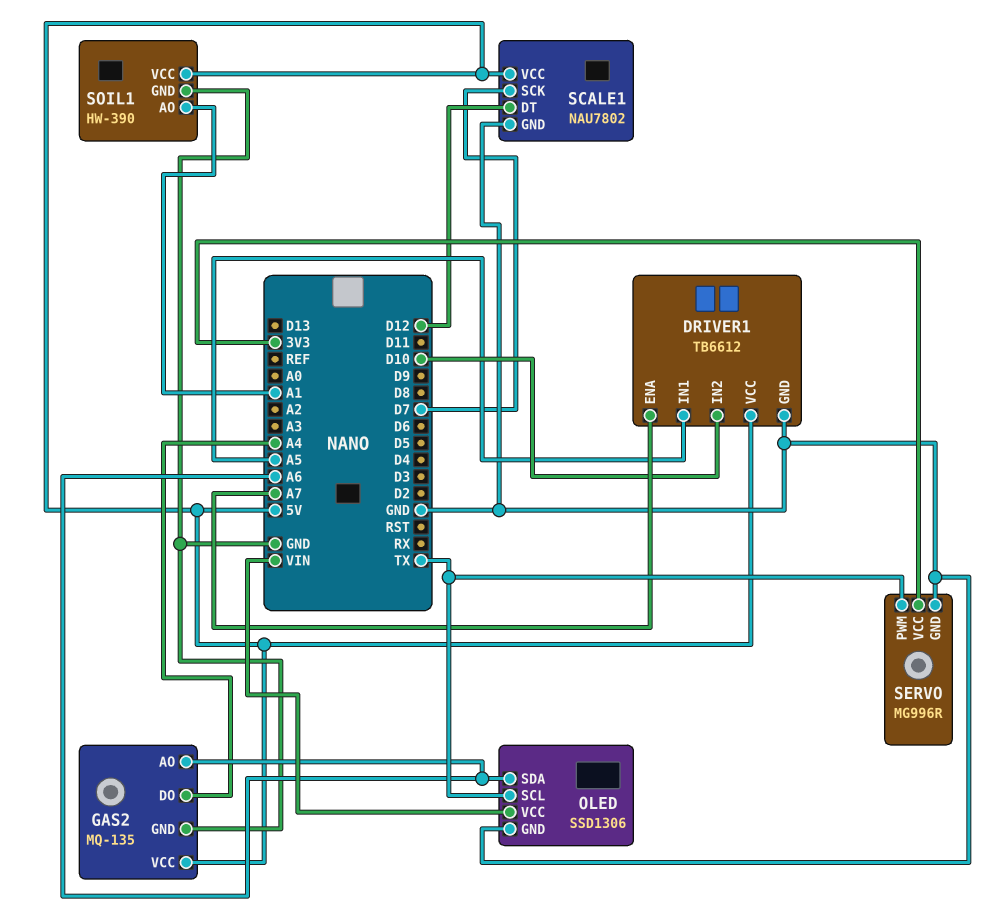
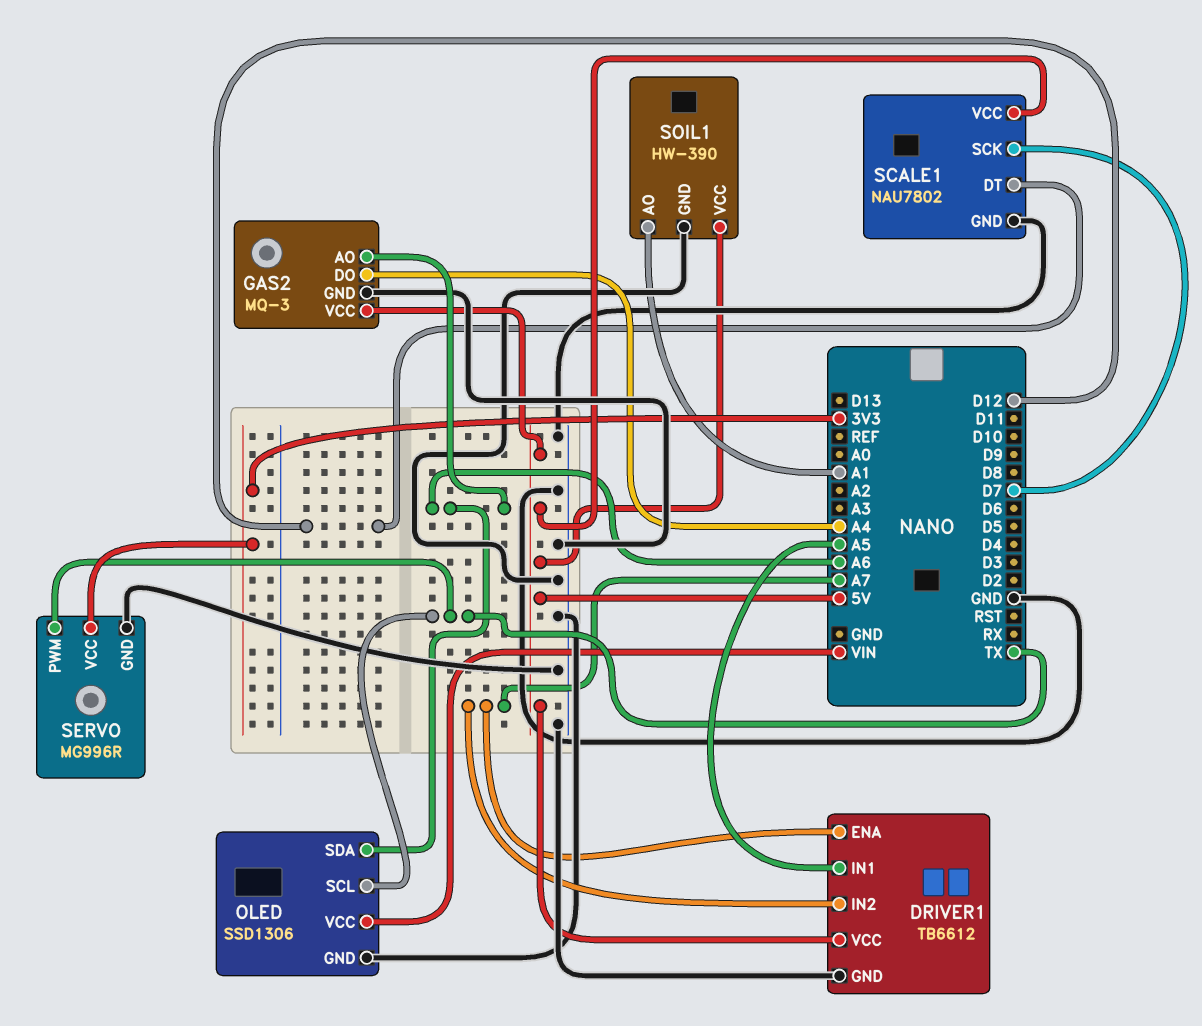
DRIVER1 pin IN2: D10 -> A7
GAS2: MQ-135 -> MQ-3

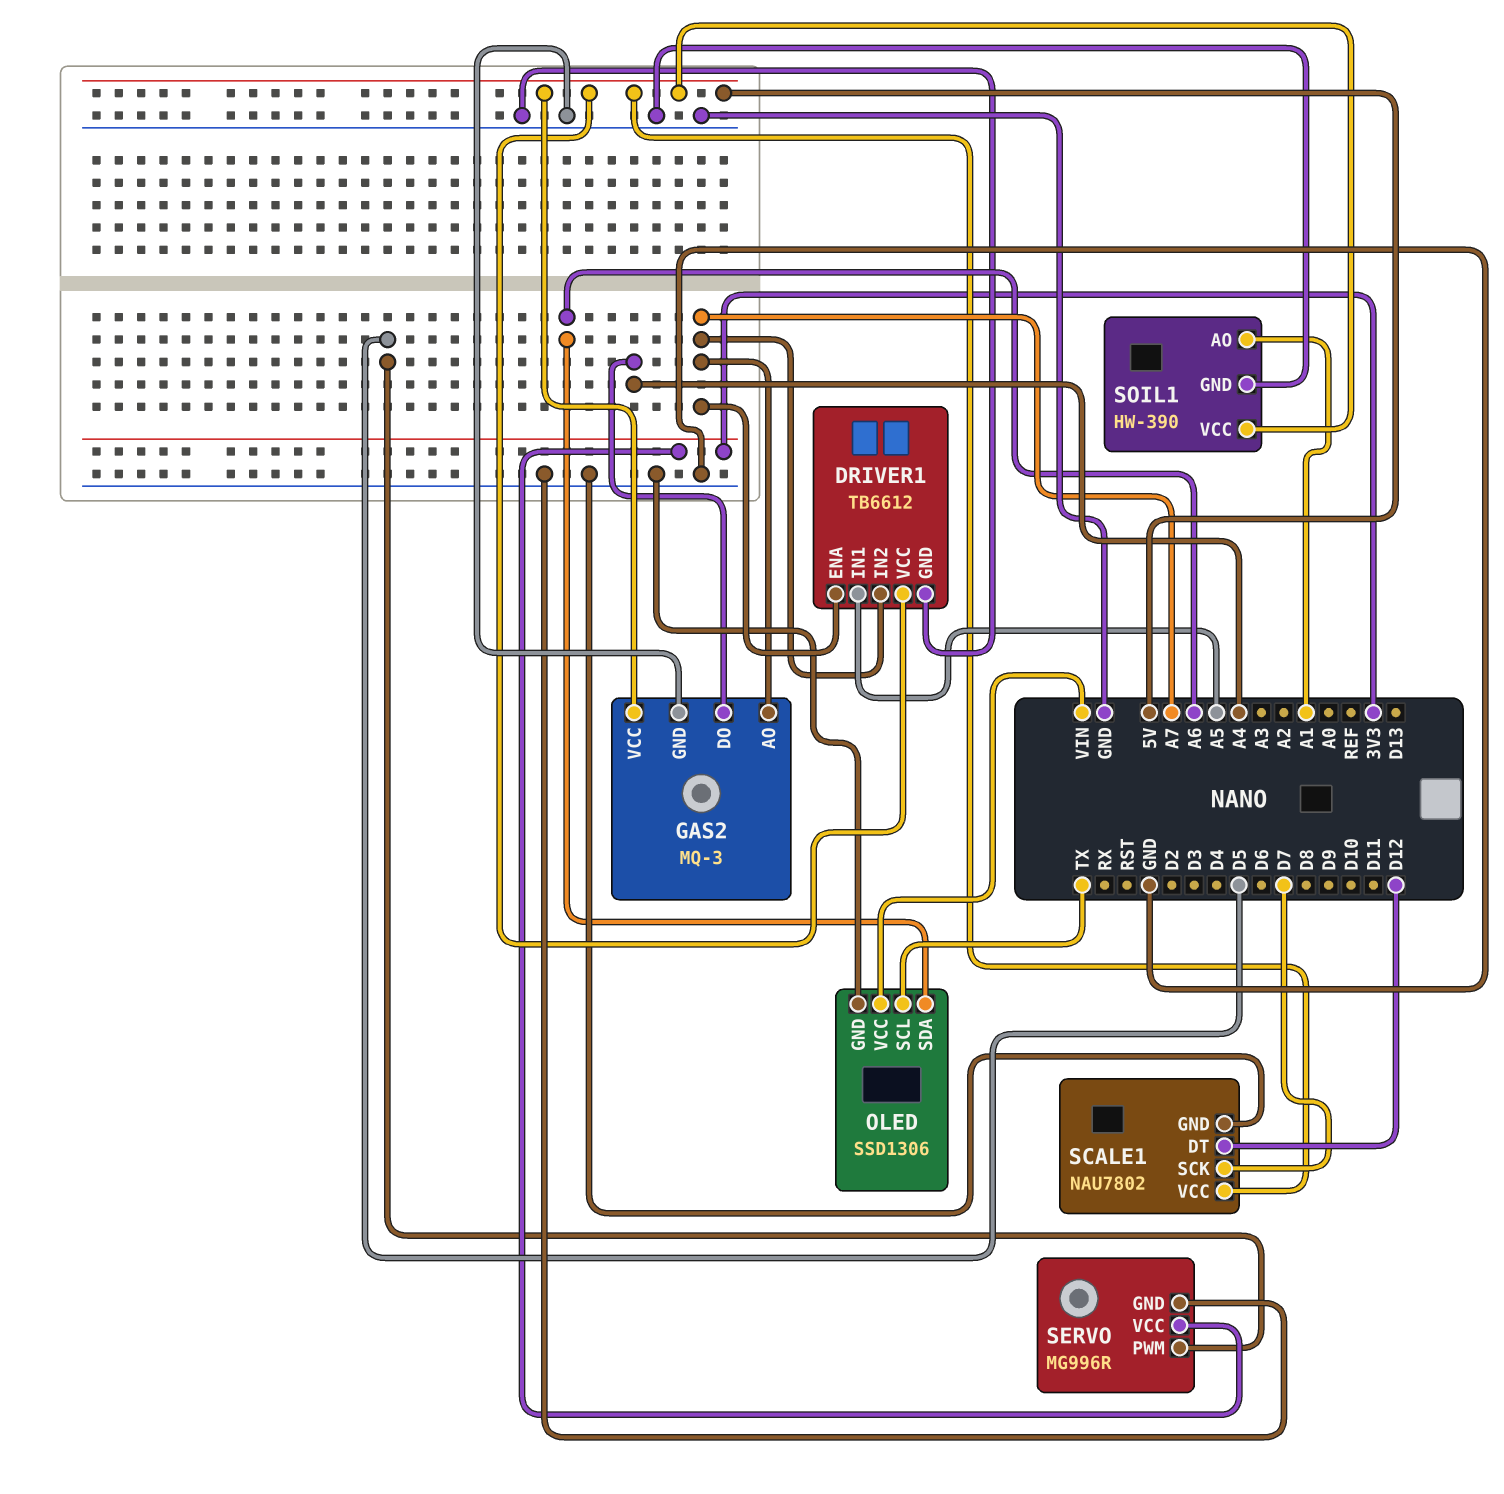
GAS2 pin AO: A6 -> A7
SERVO pin PWM: TX -> D5

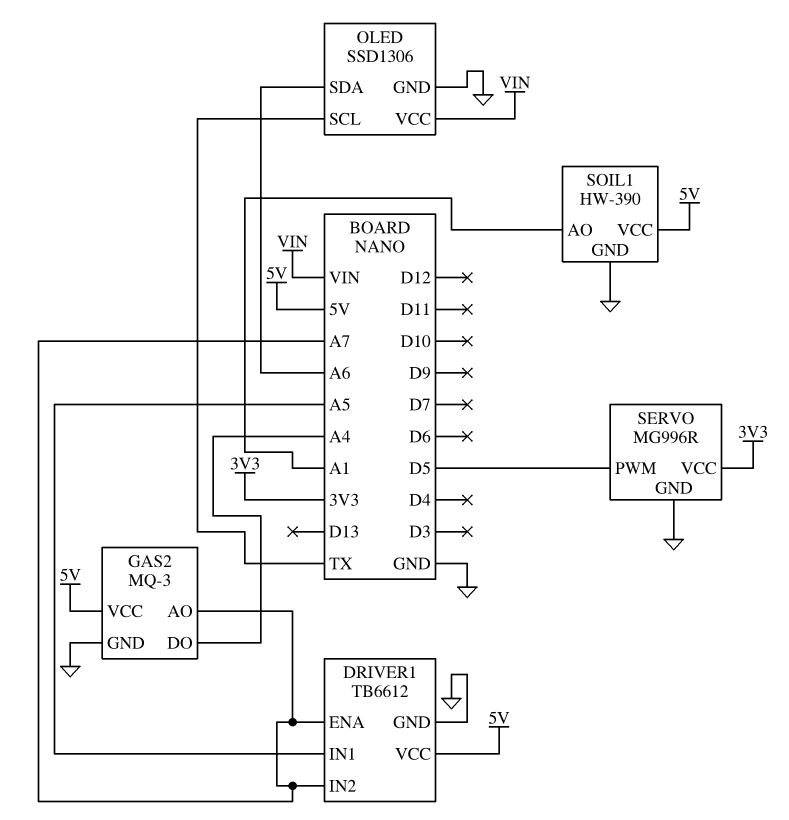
SCALE1: NAU7802 -> none
SCALE1 pin DT: D12 -> none
SCALE1 pin GND: GND -> none
SCALE1 pin SCK: D7 -> none
SCALE1 pin VCC: 5V -> none

